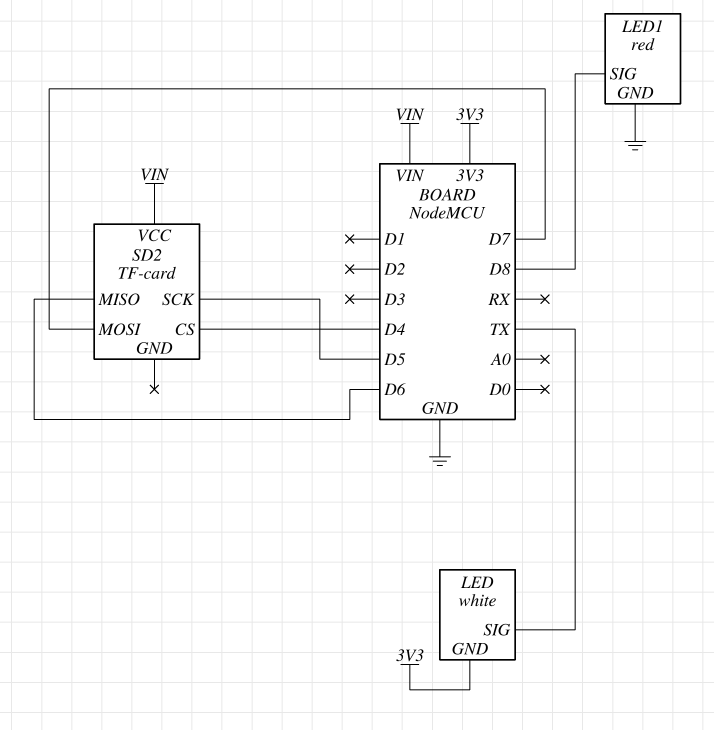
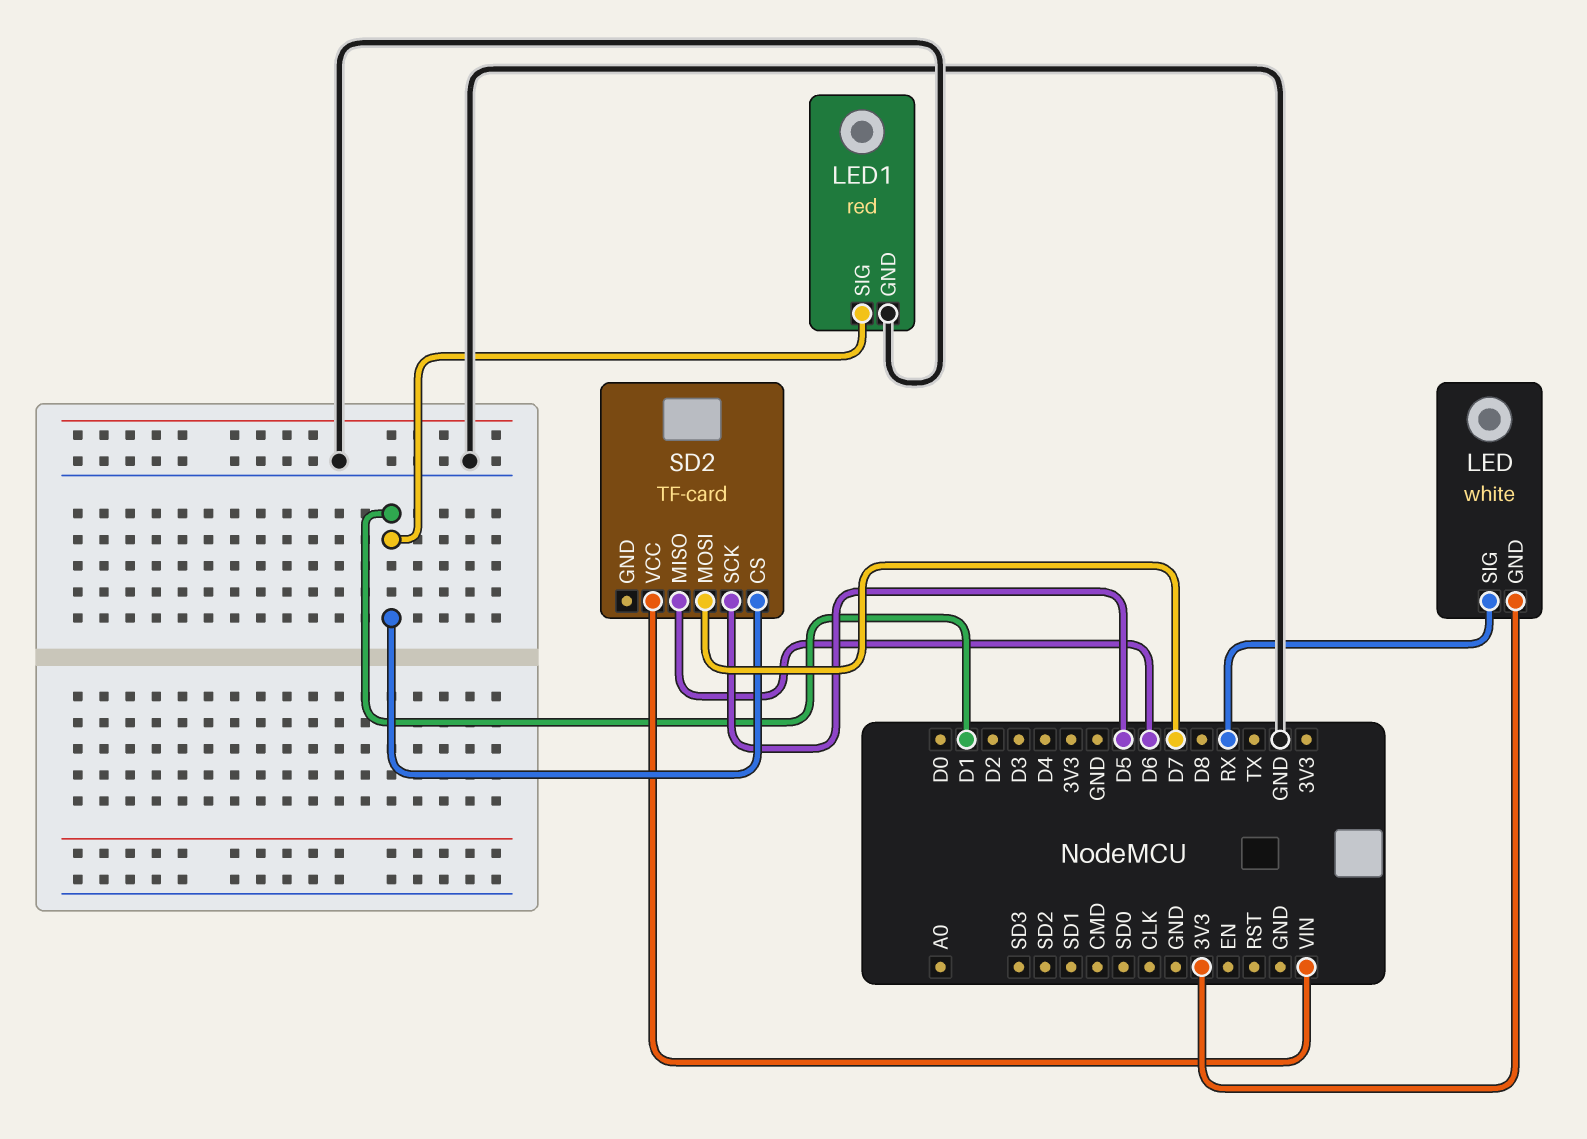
LED pin SIG: TX -> RX
LED1 pin SIG: D8 -> D1
SD2 pin CS: D4 -> D1

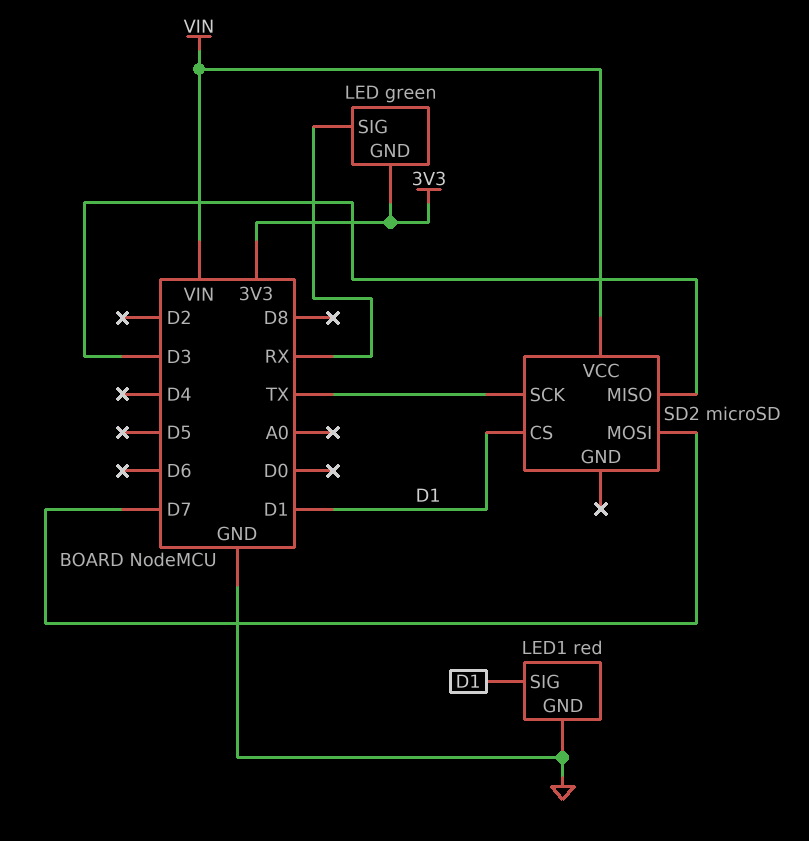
LED: white -> green
SD2: TF-card -> microSD
SD2 pin MISO: D6 -> D3
SD2 pin SCK: D5 -> TX

